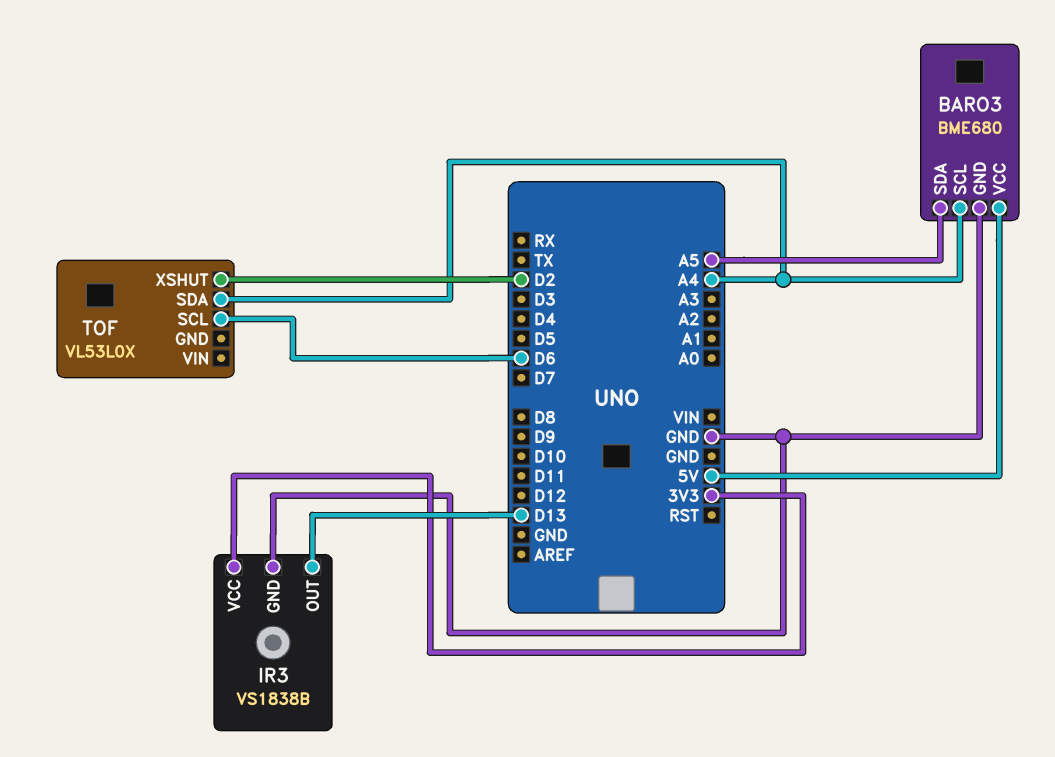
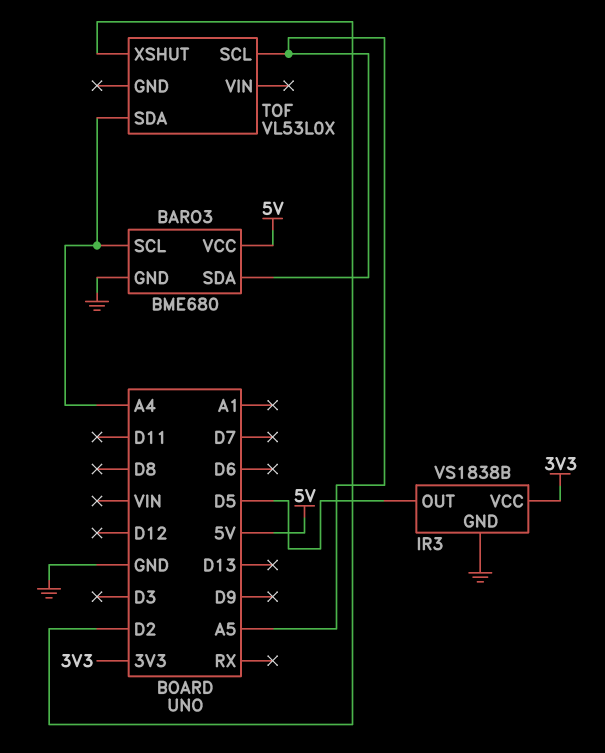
IR3 pin OUT: D13 -> D5
TOF pin SCL: D6 -> A5

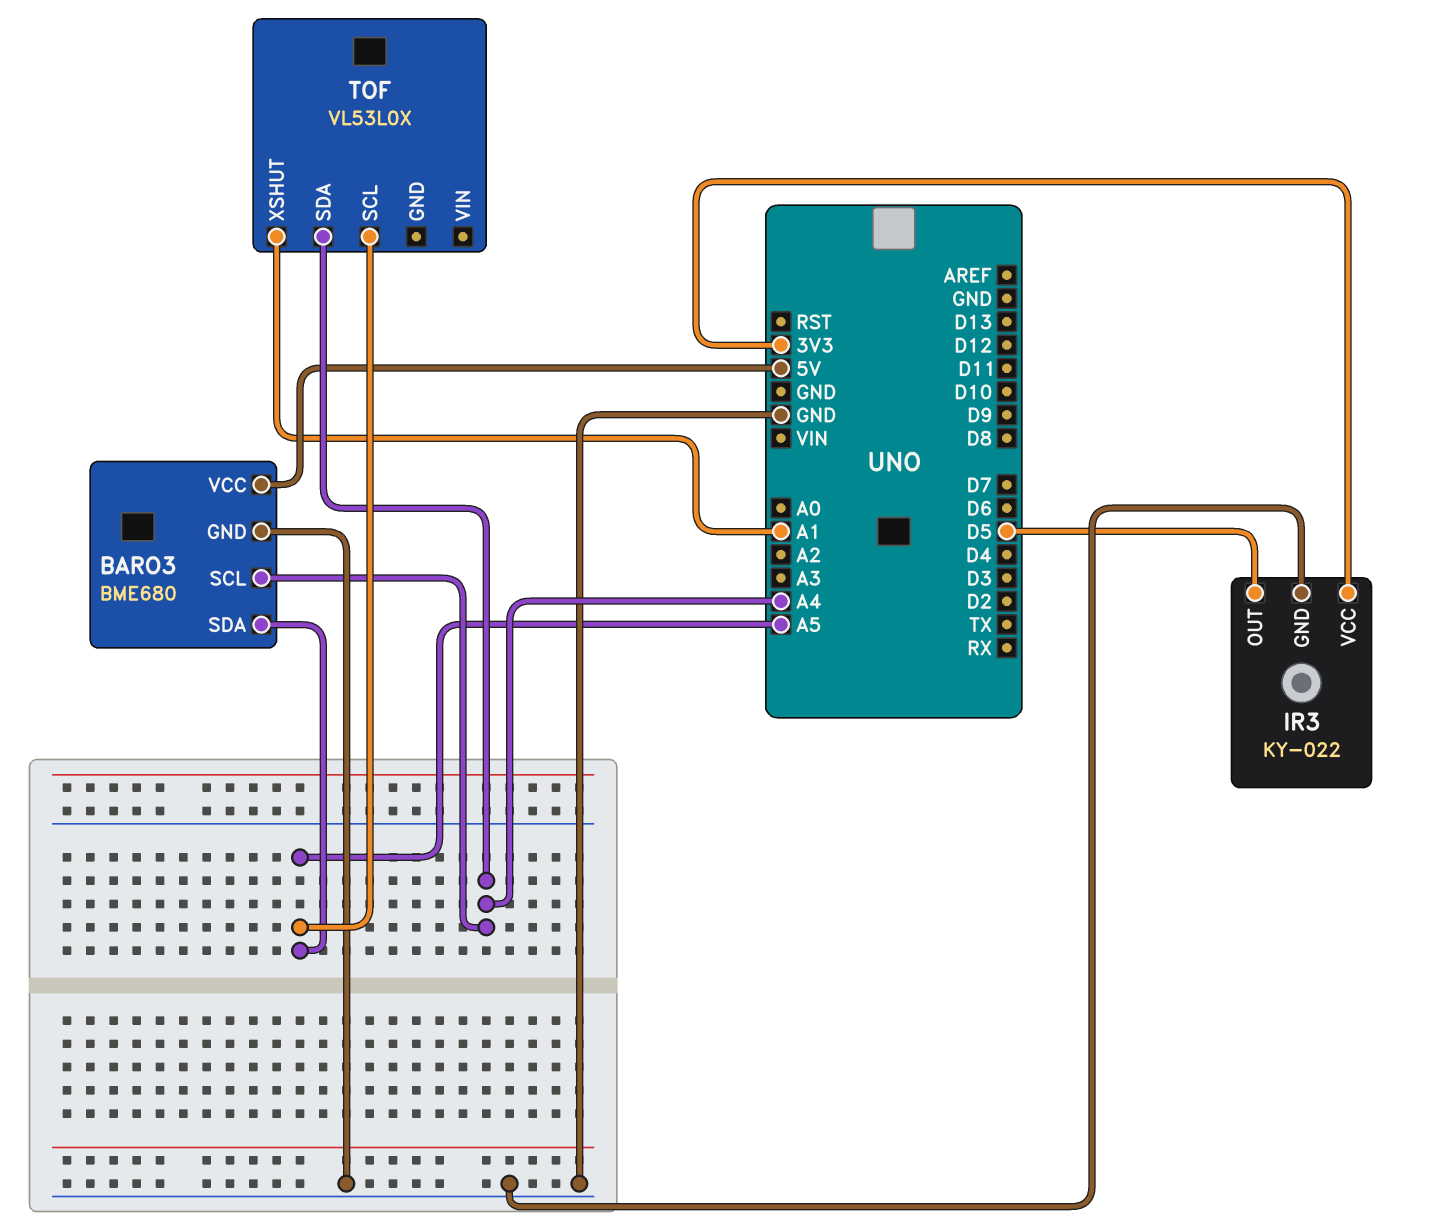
IR3: VS1838B -> KY-022
TOF pin XSHUT: D2 -> A1

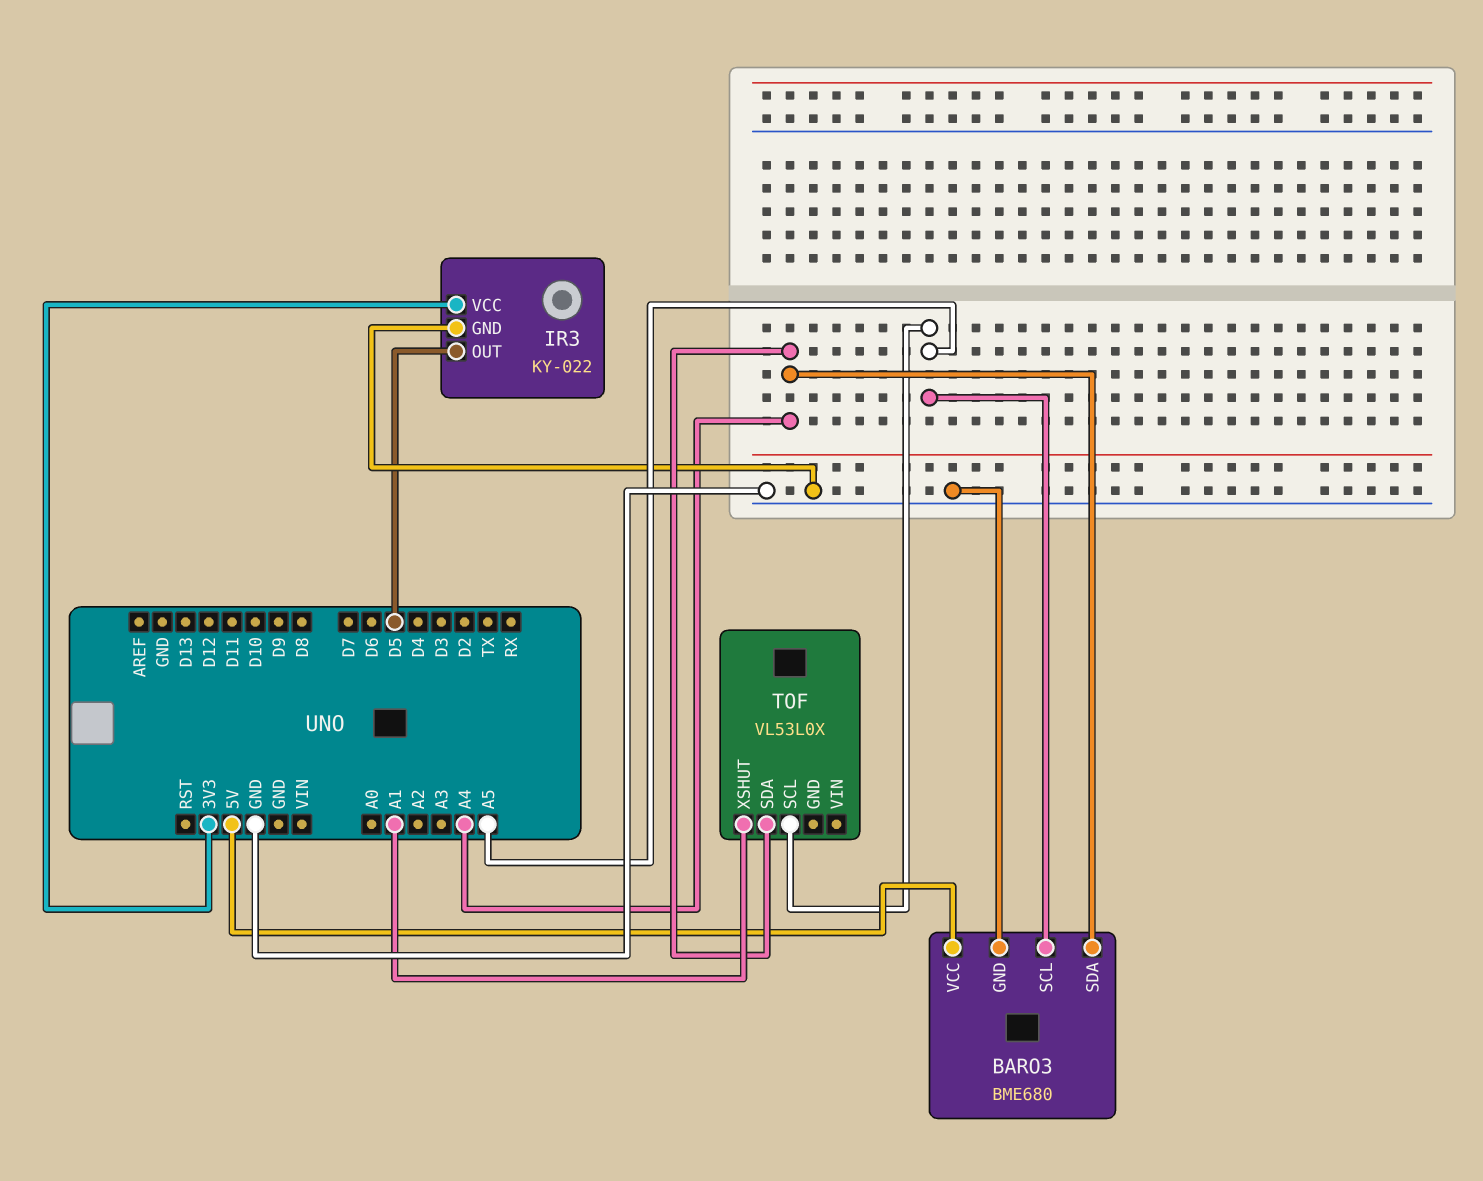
BARO3 pin SCL: A4 -> A5
BARO3 pin SDA: A5 -> A4

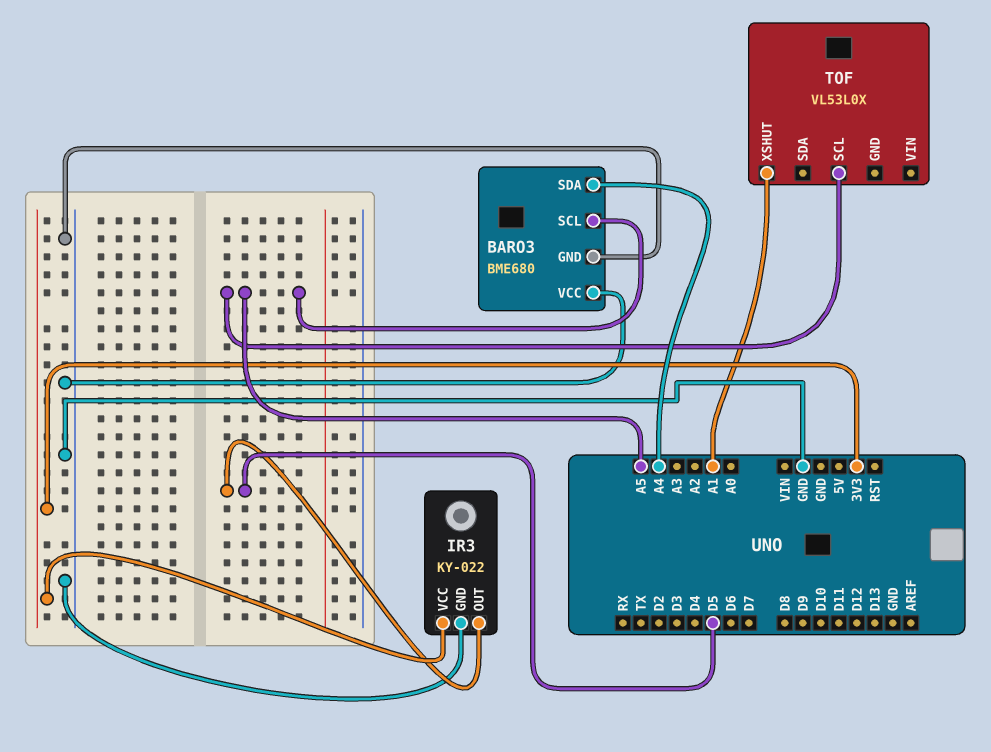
BARO3 pin VCC: 5V -> GND
TOF pin SDA: A4 -> none

